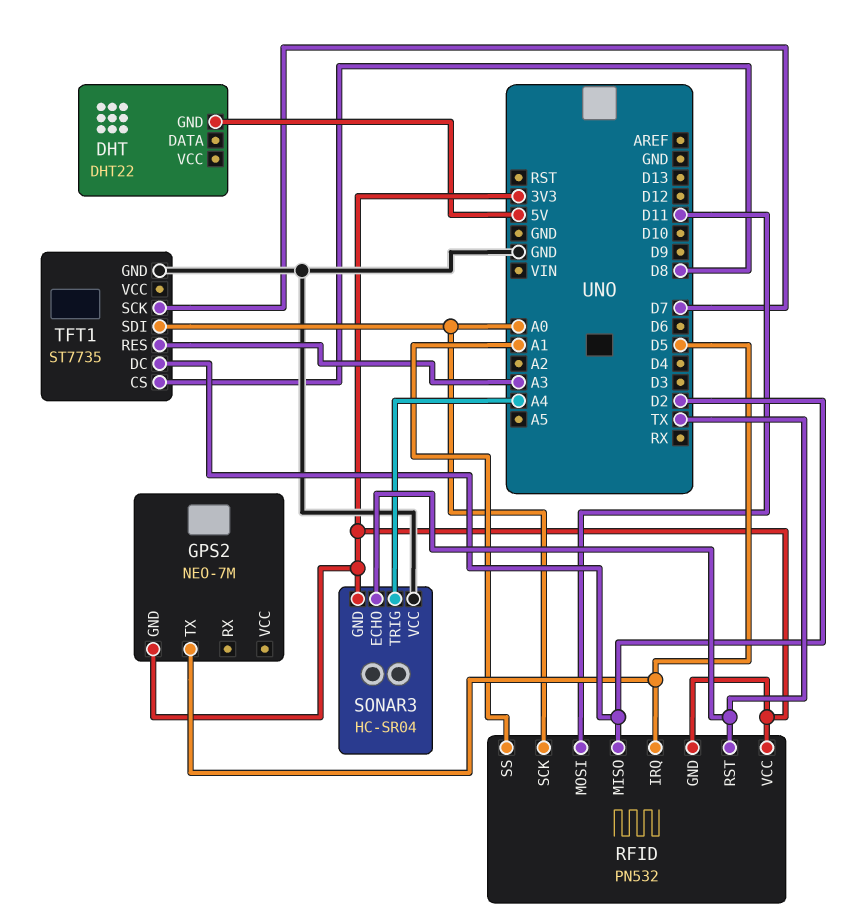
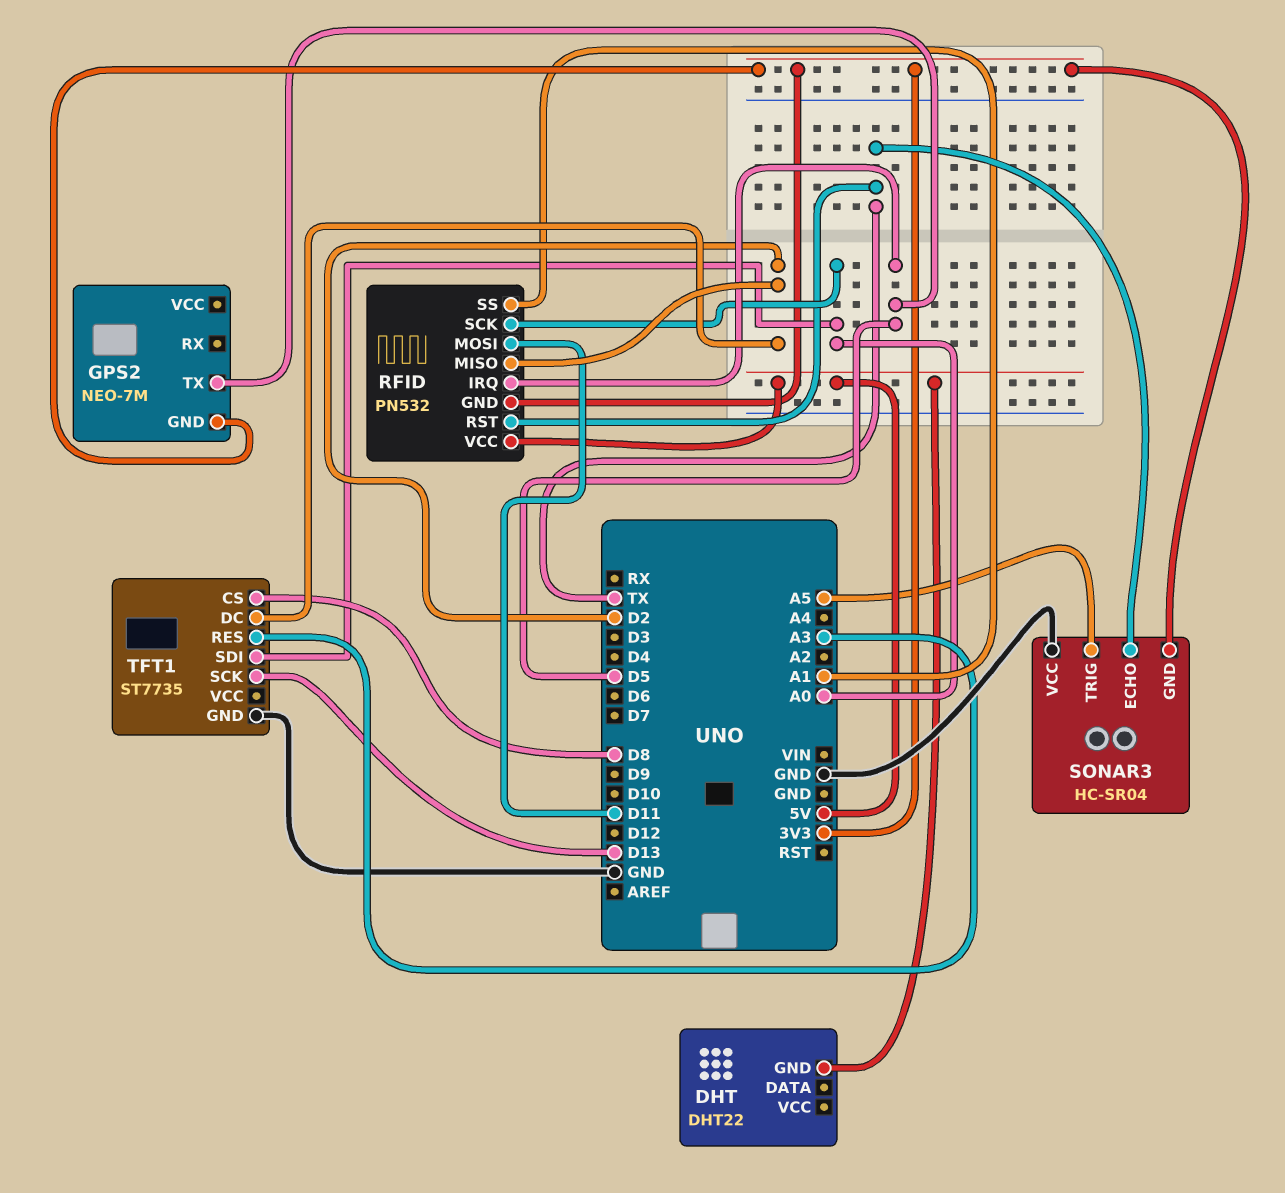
RFID pin VCC: 3V3 -> 5V
SONAR3 pin TRIG: A4 -> A5
TFT1 pin SCK: D7 -> D13

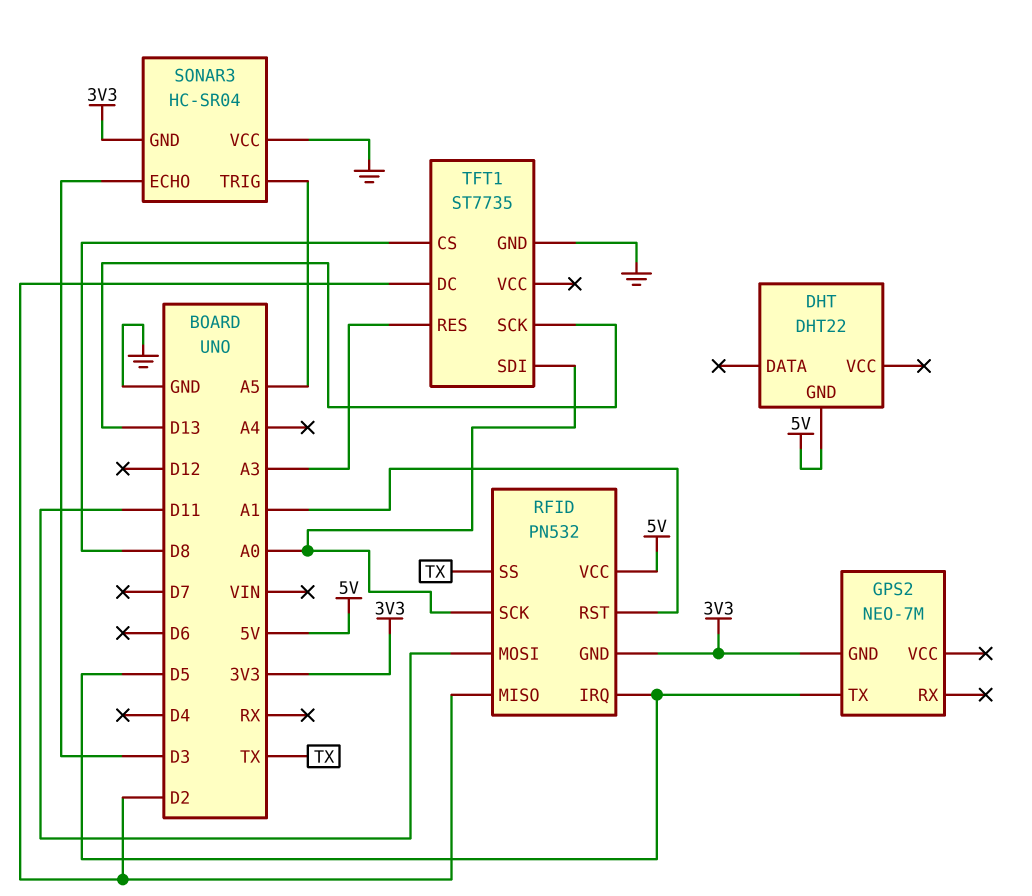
RFID pin RST: TX -> A1
RFID pin SS: A1 -> TX
SONAR3 pin ECHO: TX -> D3

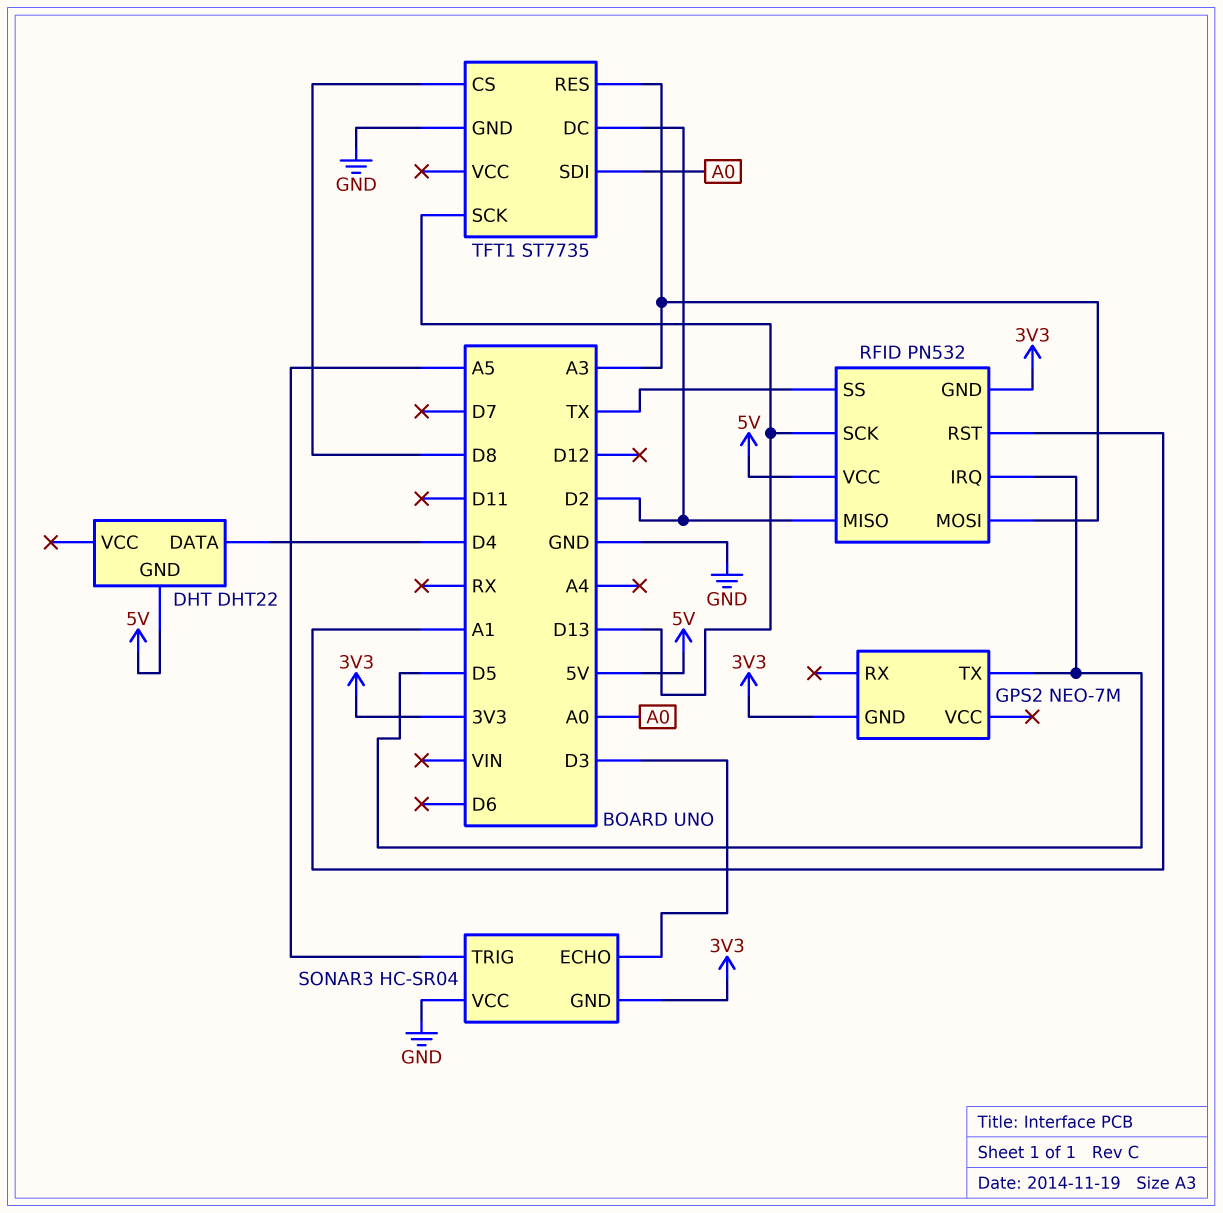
DHT pin DATA: none -> D4
RFID pin MOSI: D11 -> A3
RFID pin SCK: A0 -> D13

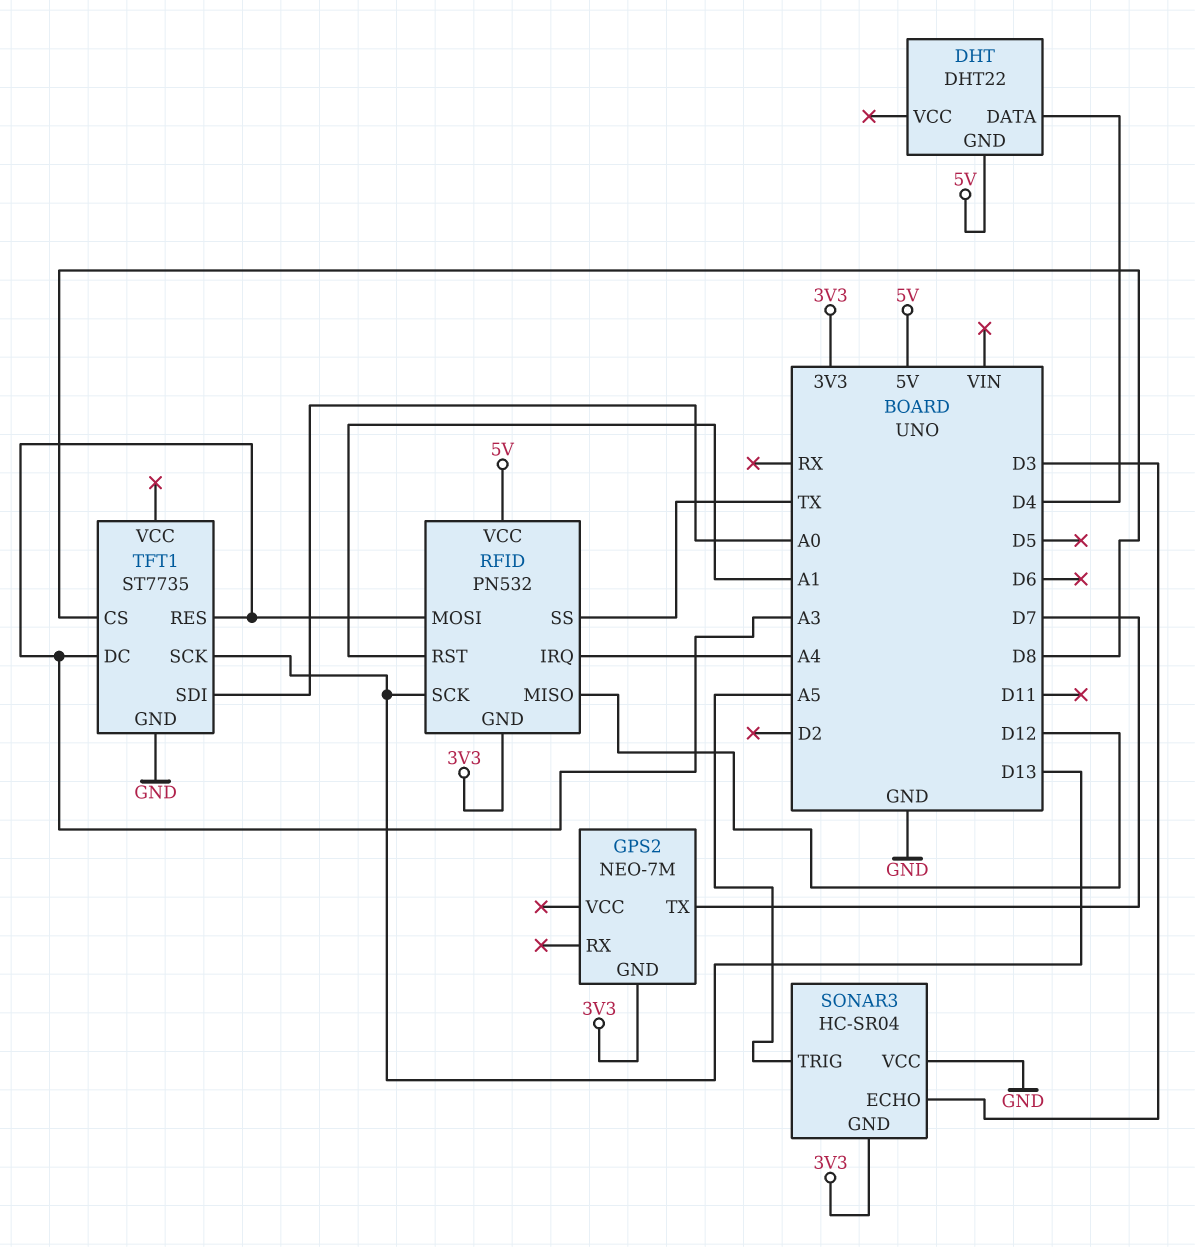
GPS2 pin TX: D5 -> D7
RFID pin IRQ: D5 -> A4
RFID pin MISO: D2 -> D12
TFT1 pin DC: D2 -> A3

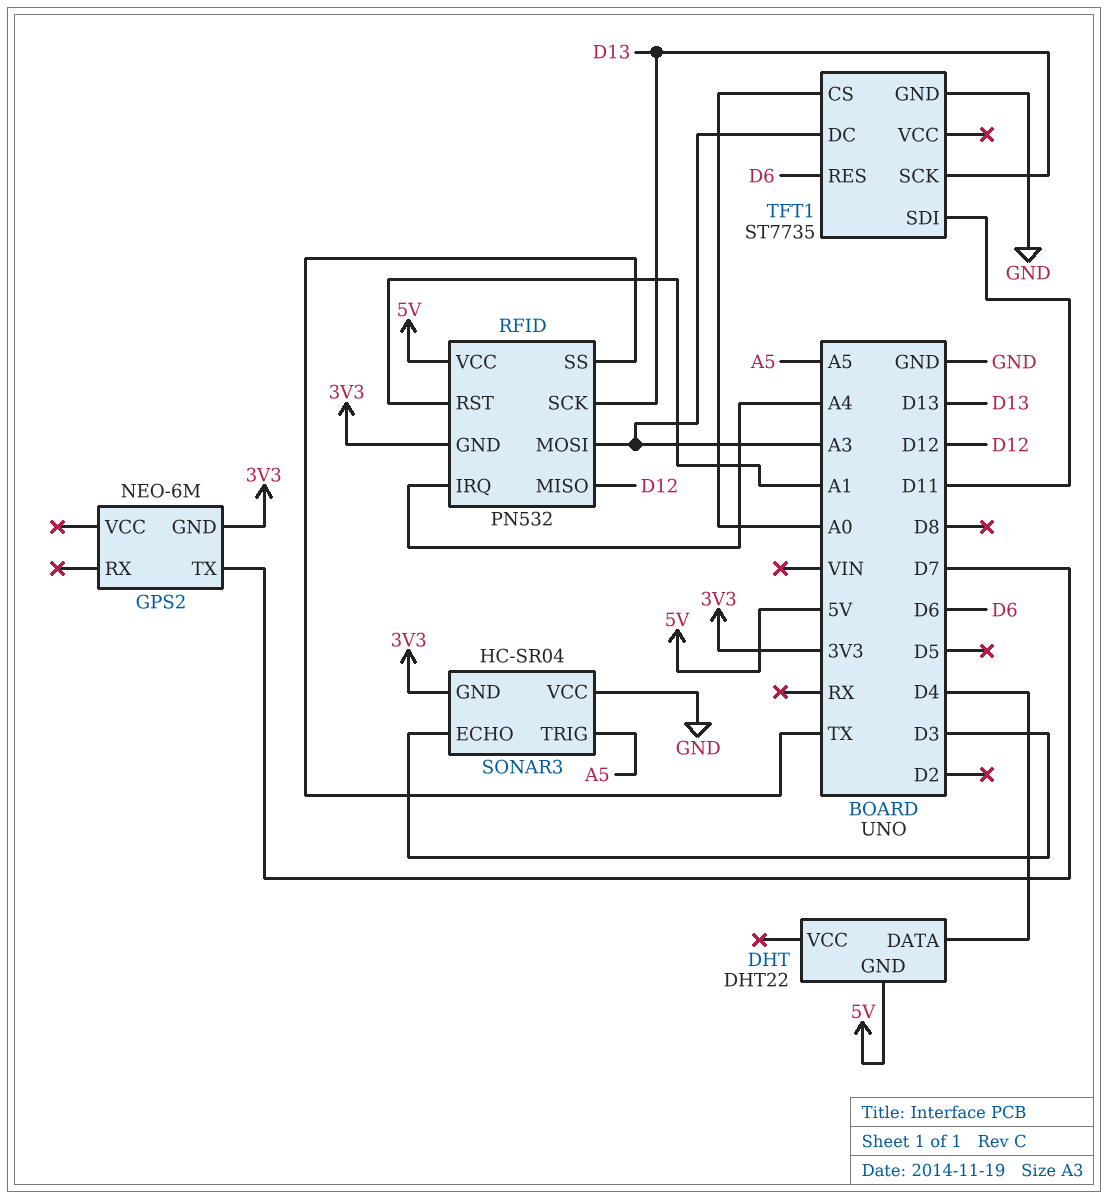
GPS2: NEO-7M -> NEO-6M
TFT1 pin CS: D8 -> A0
TFT1 pin RES: A3 -> D6
TFT1 pin SDI: A0 -> D11

